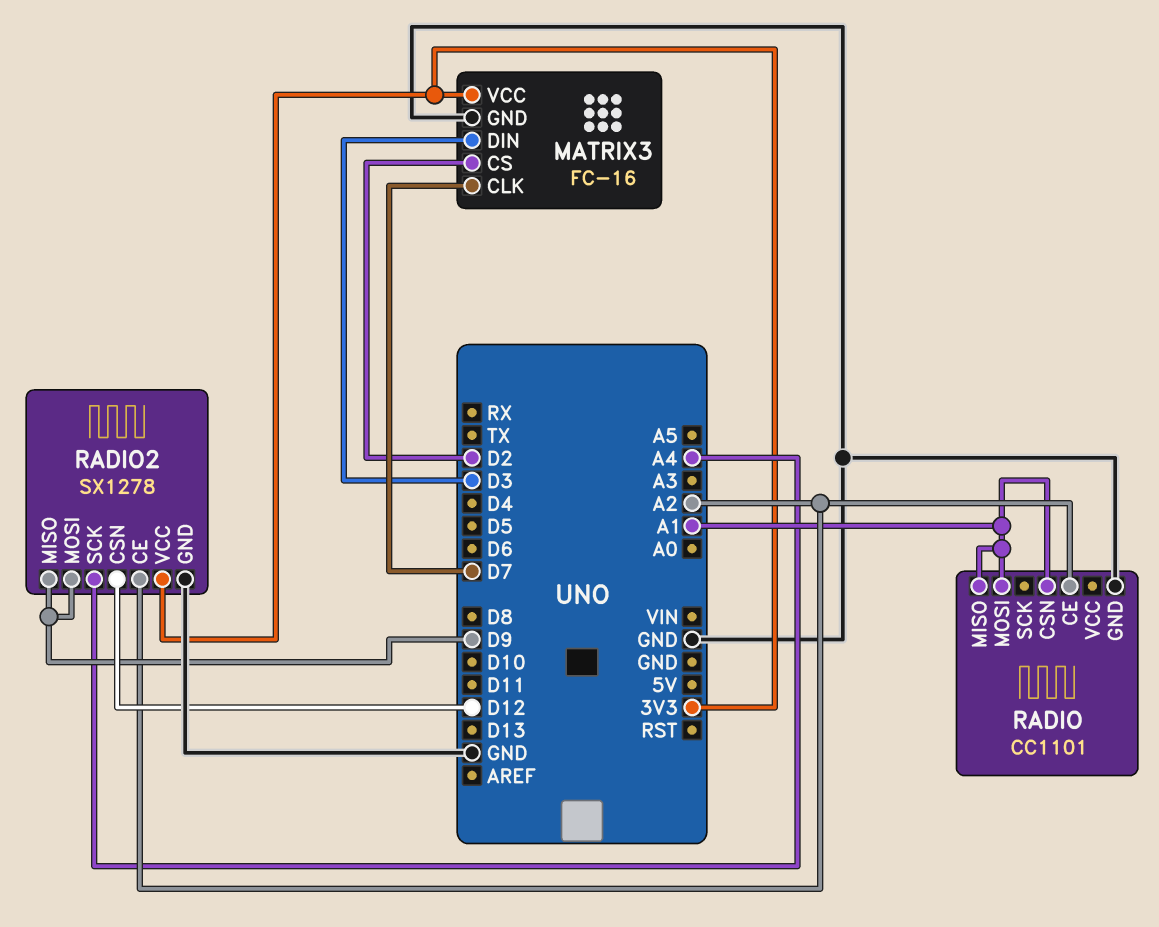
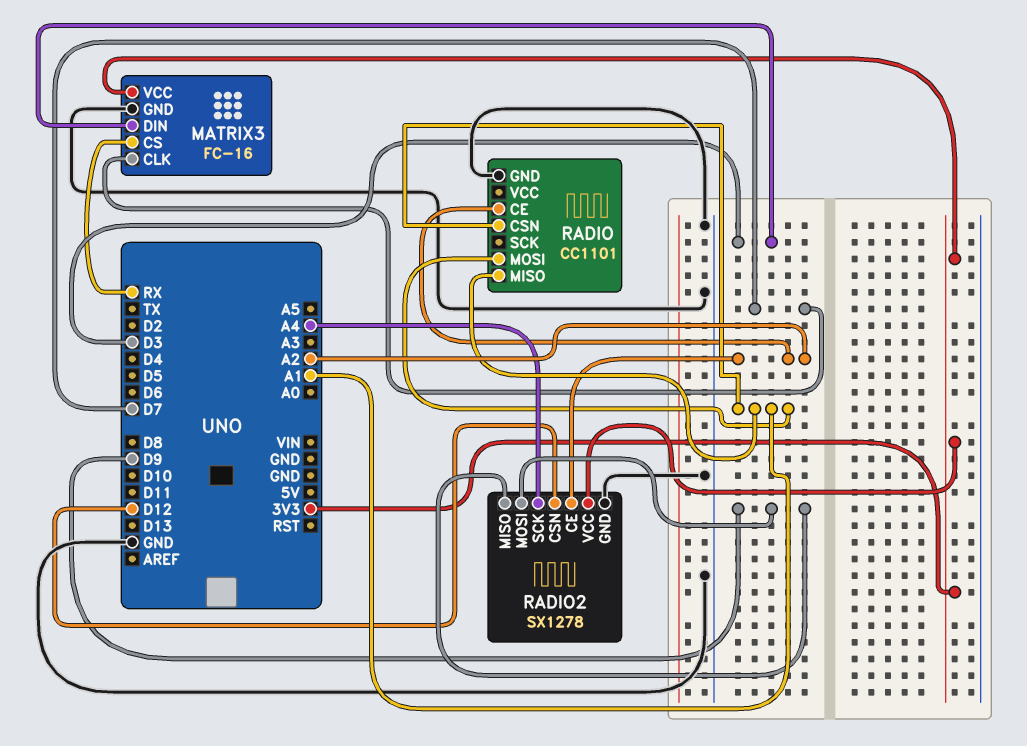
MATRIX3 pin CS: D2 -> RX

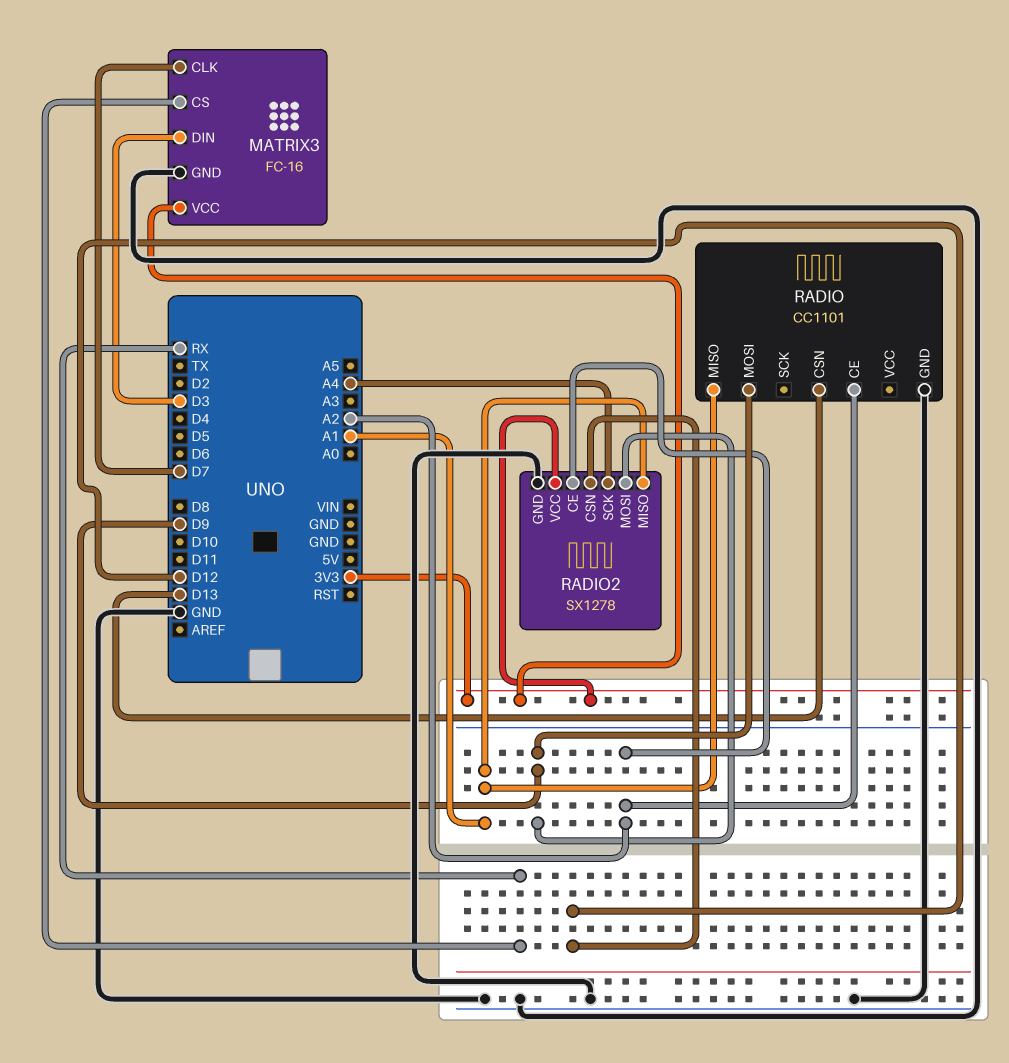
RADIO pin CSN: A1 -> D13
RADIO pin MOSI: A1 -> D9
RADIO2 pin MISO: D9 -> A1

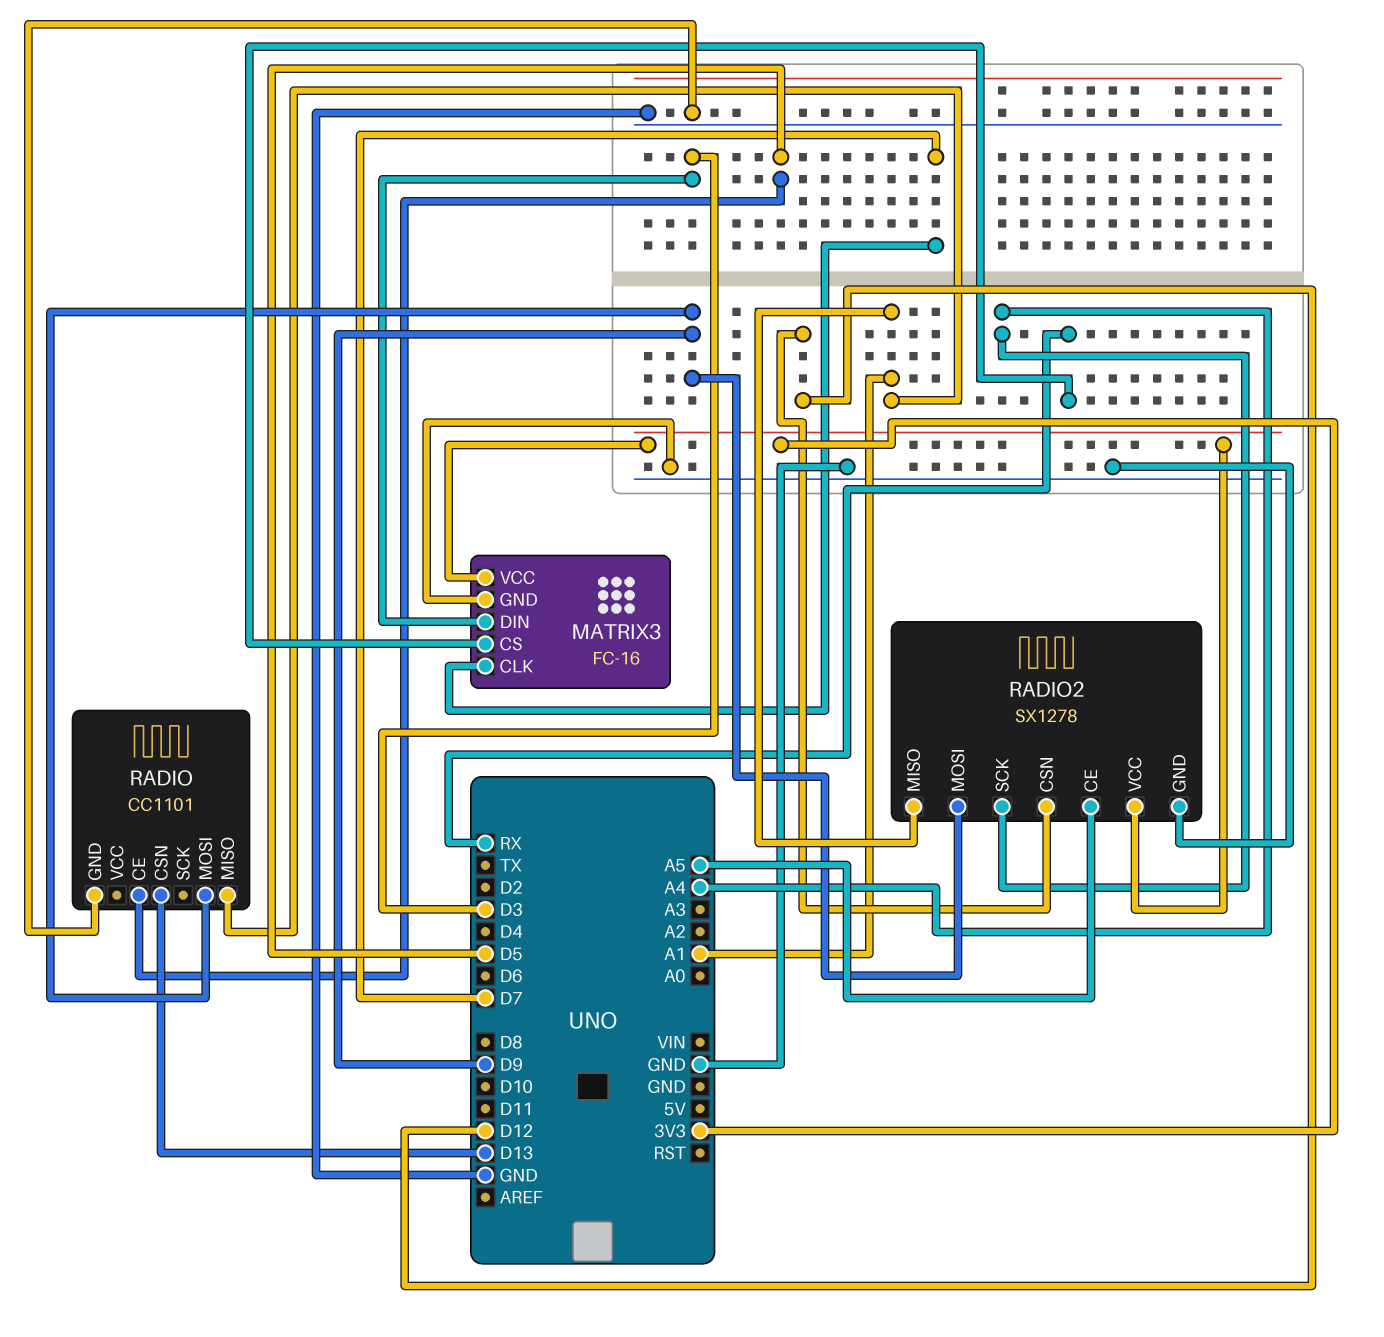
RADIO pin CE: A2 -> D5
RADIO2 pin CE: A2 -> A5

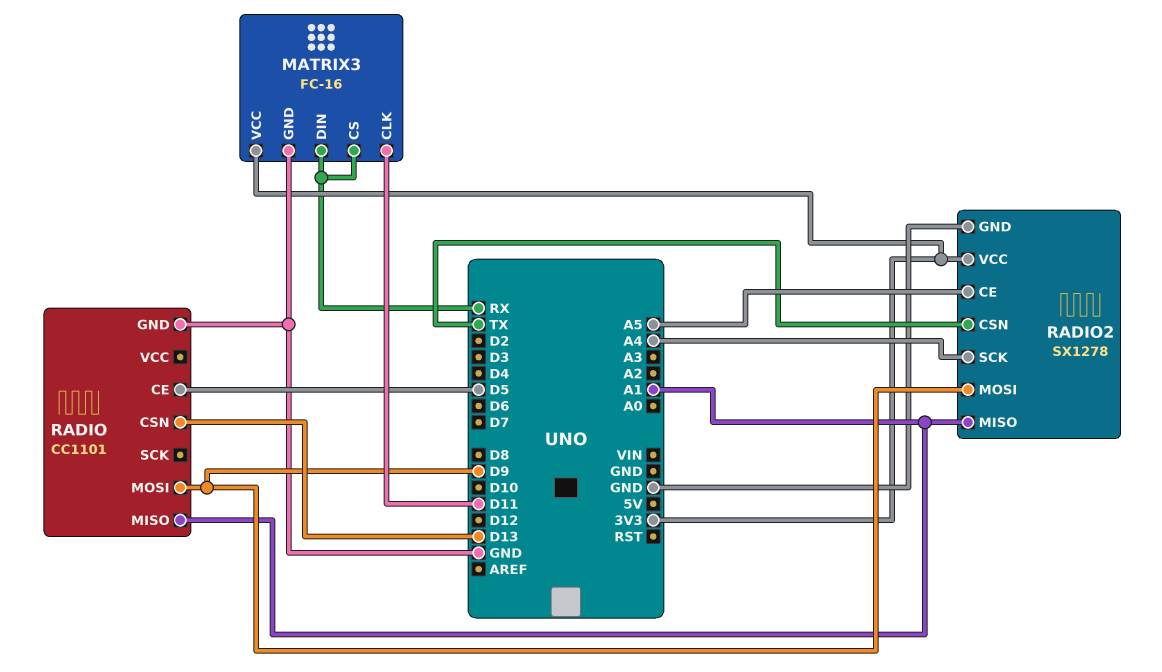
MATRIX3 pin CLK: D7 -> D11
MATRIX3 pin DIN: D3 -> RX
RADIO2 pin CSN: D12 -> TX

